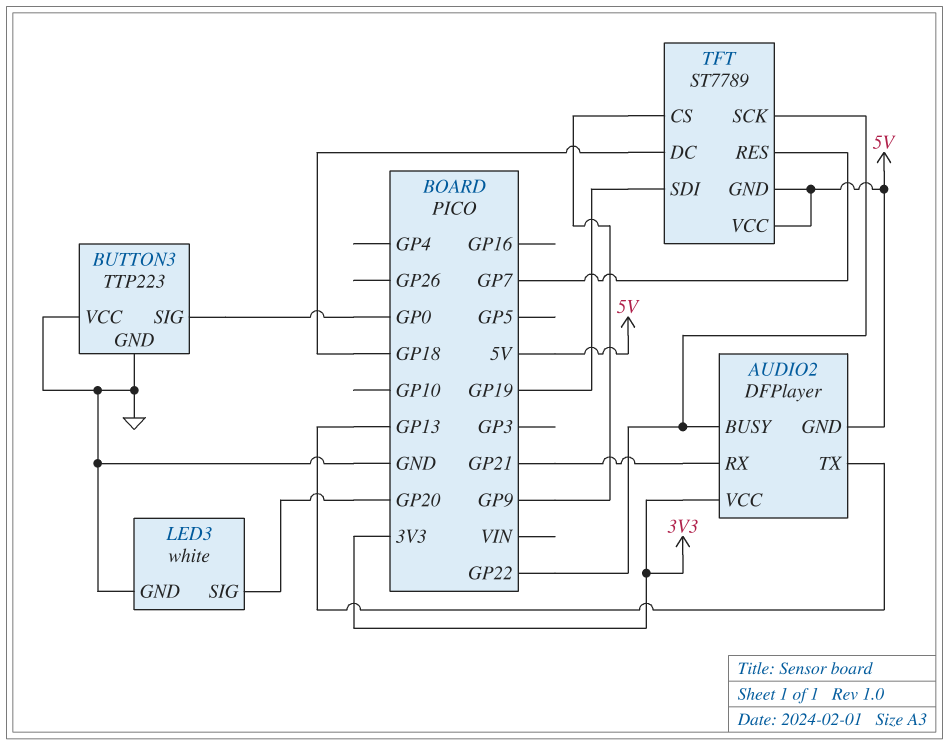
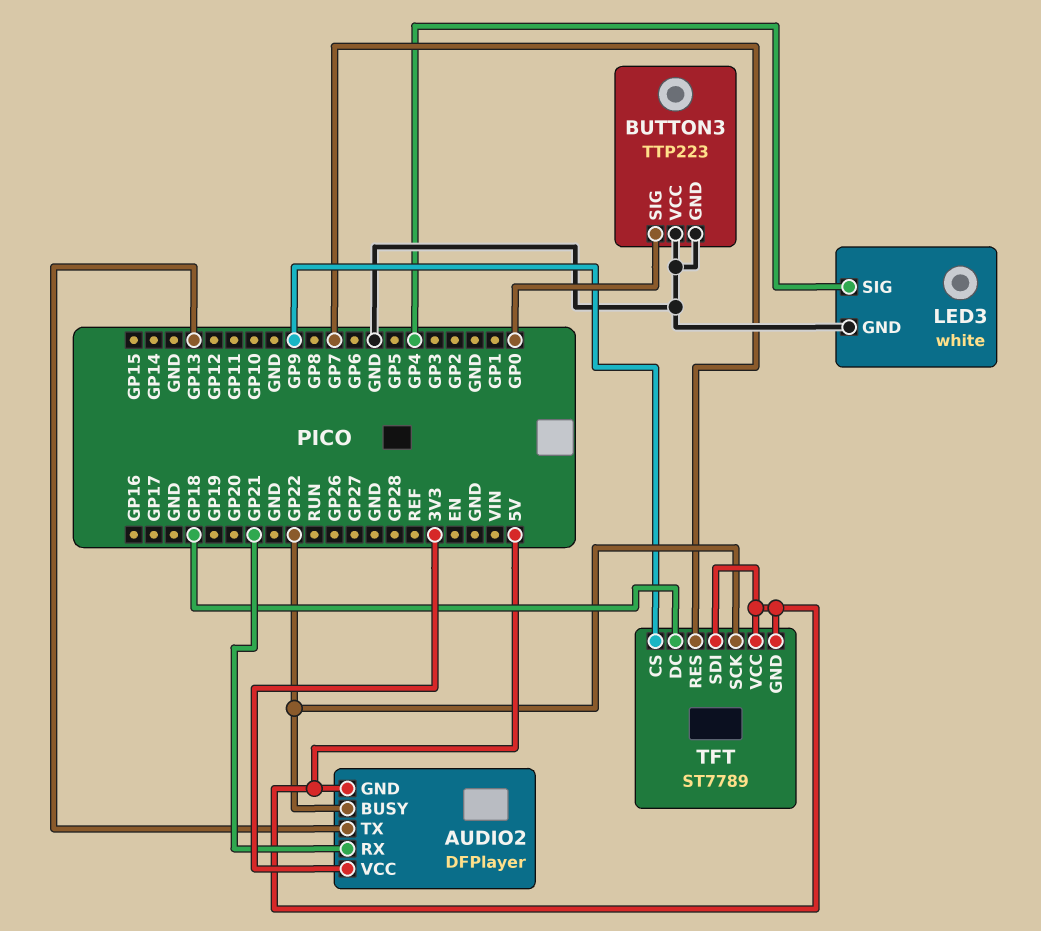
LED3 pin SIG: GP20 -> GP4
TFT pin SDI: GP19 -> 5V

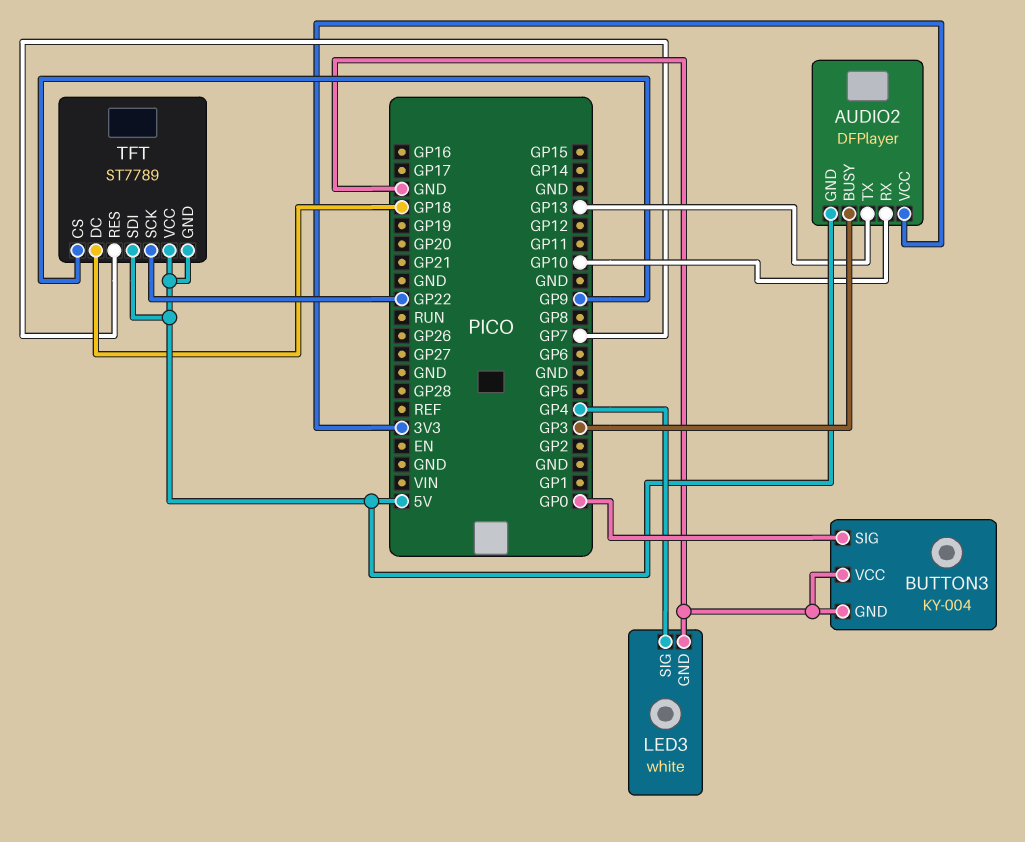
AUDIO2 pin BUSY: GP22 -> GP3
AUDIO2 pin RX: GP21 -> GP10
BUTTON3: TTP223 -> KY-004

